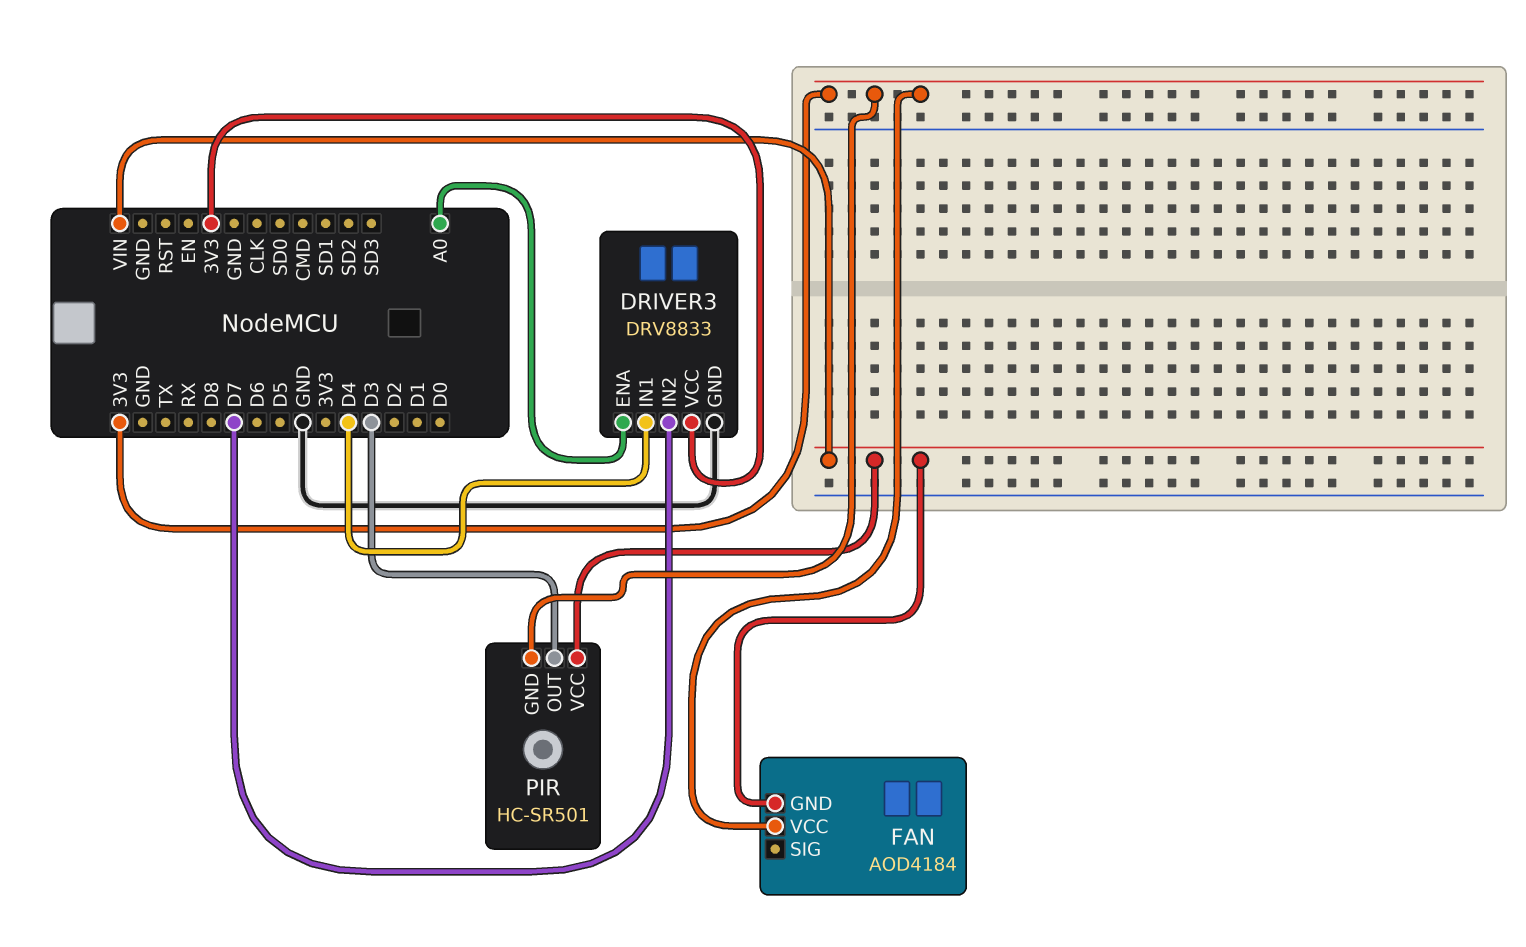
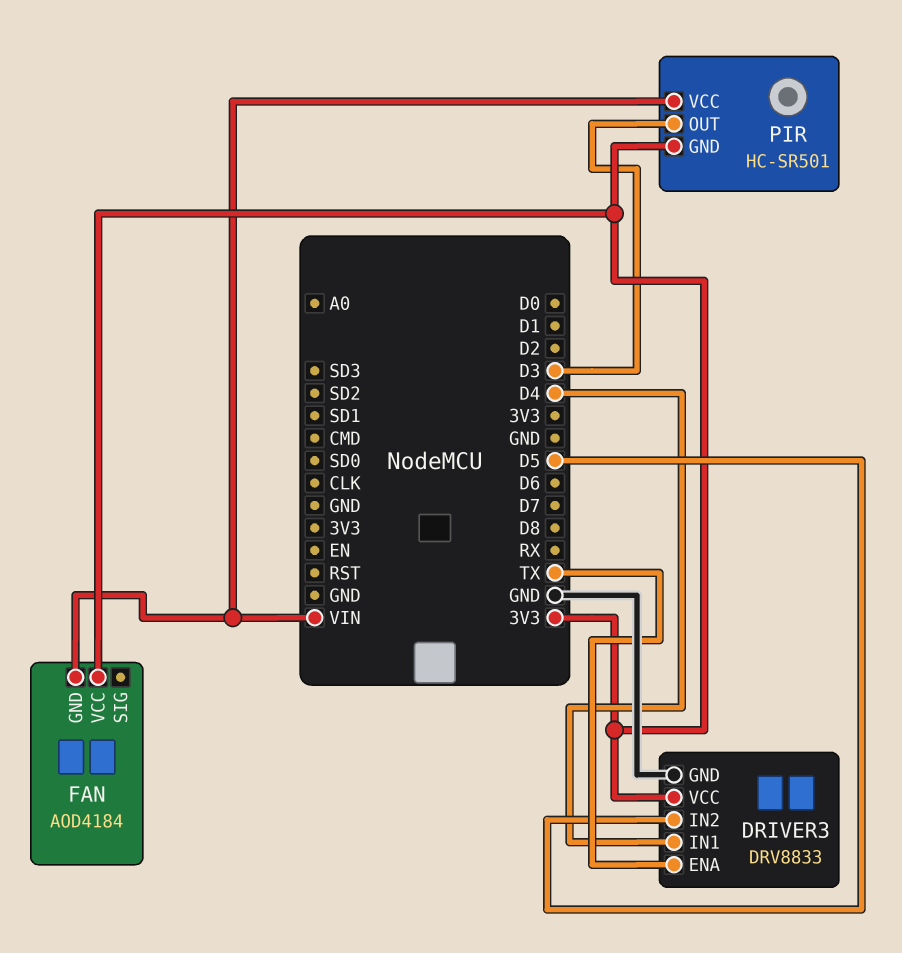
DRIVER3 pin ENA: A0 -> TX
DRIVER3 pin IN2: D7 -> D5

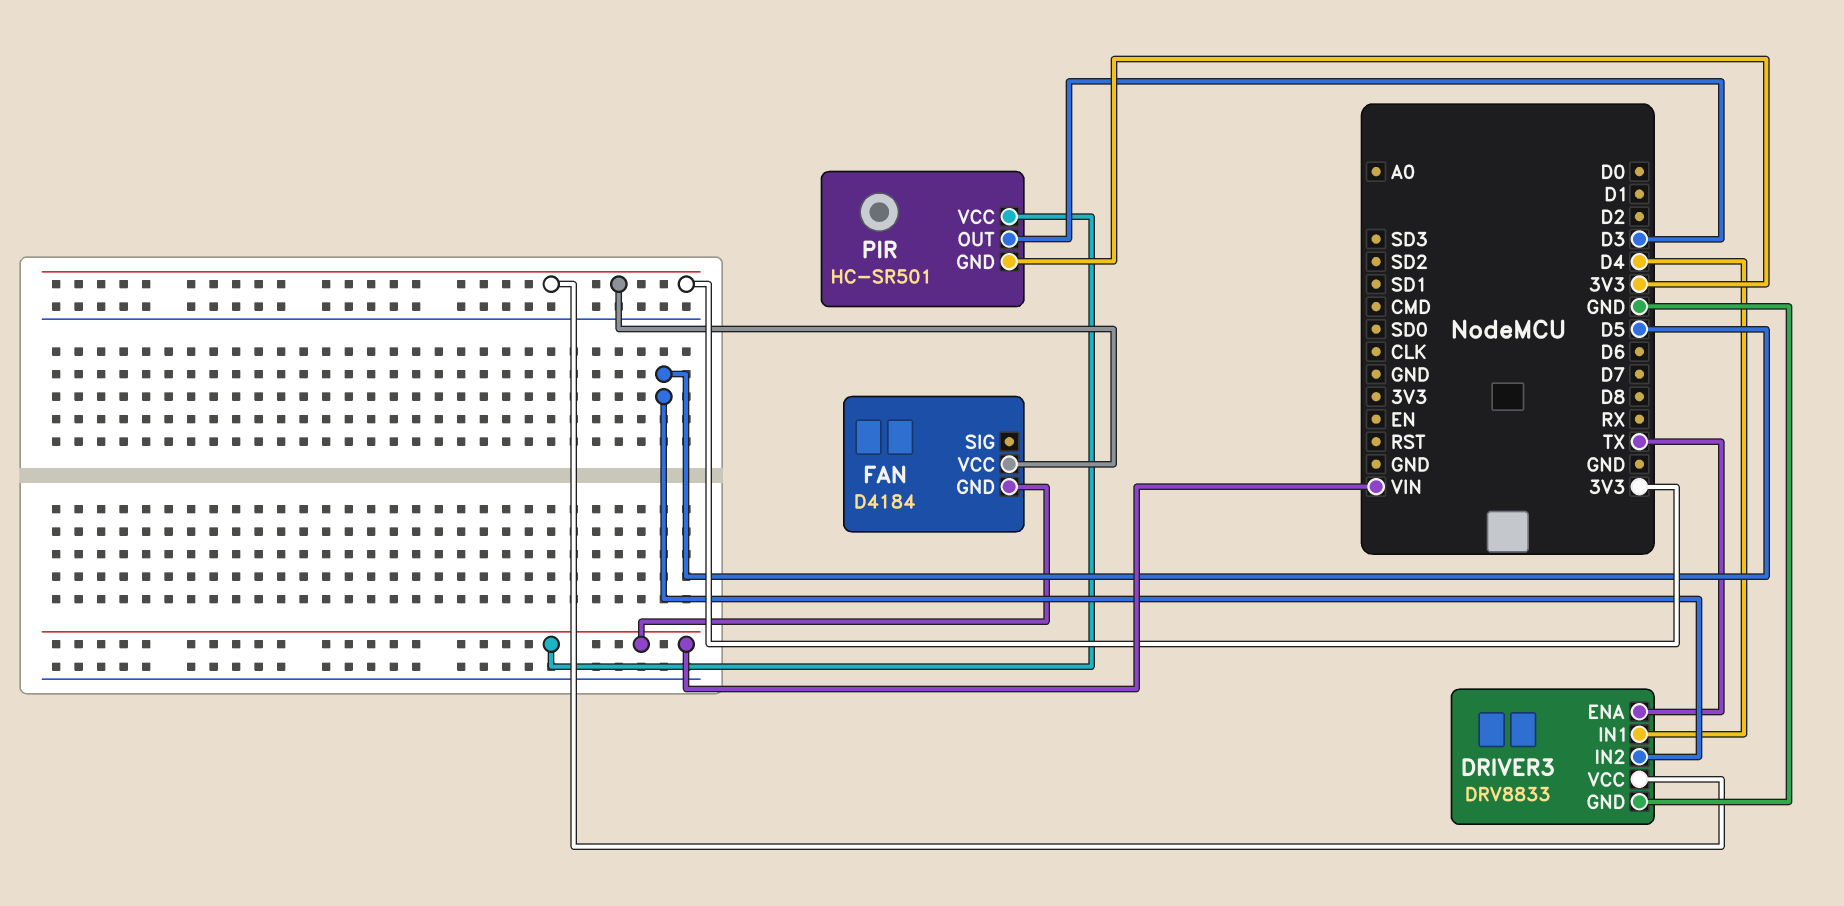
FAN: AOD4184 -> D4184

